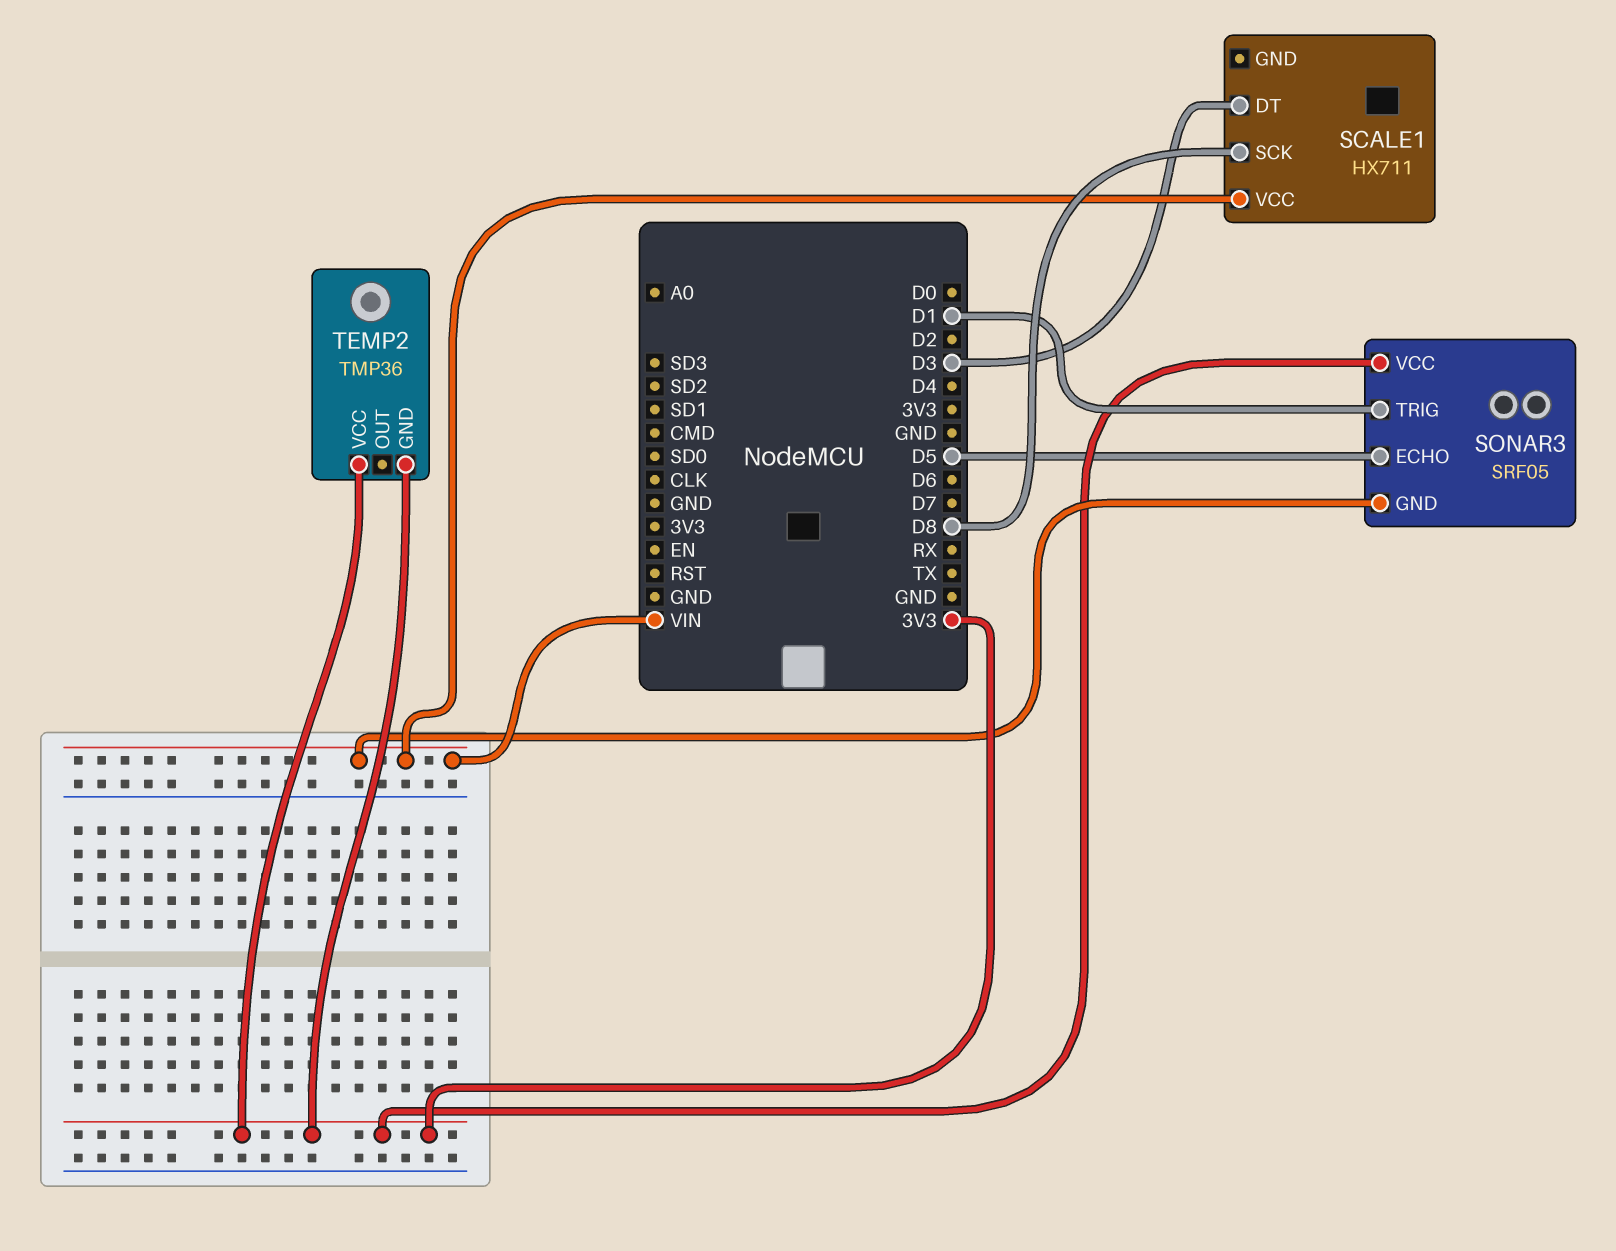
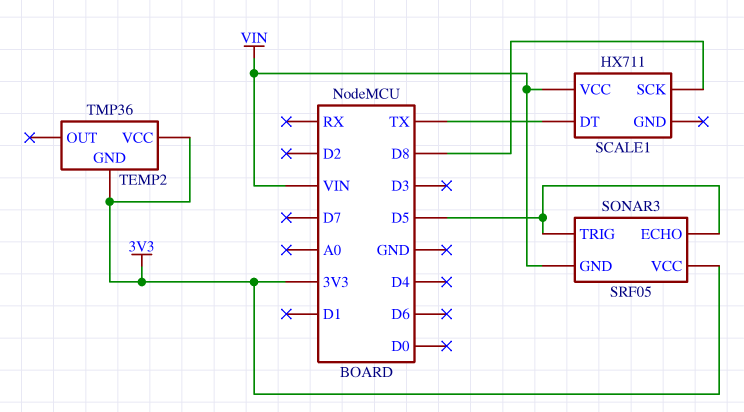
SCALE1 pin DT: D3 -> TX
SONAR3 pin TRIG: D1 -> D5

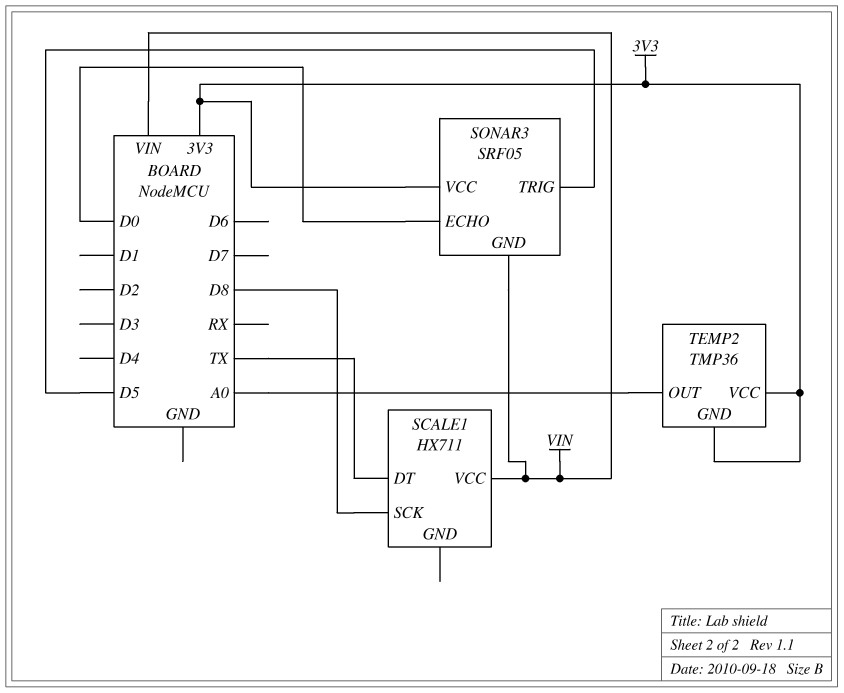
SONAR3 pin ECHO: D5 -> D0
TEMP2 pin OUT: none -> A0

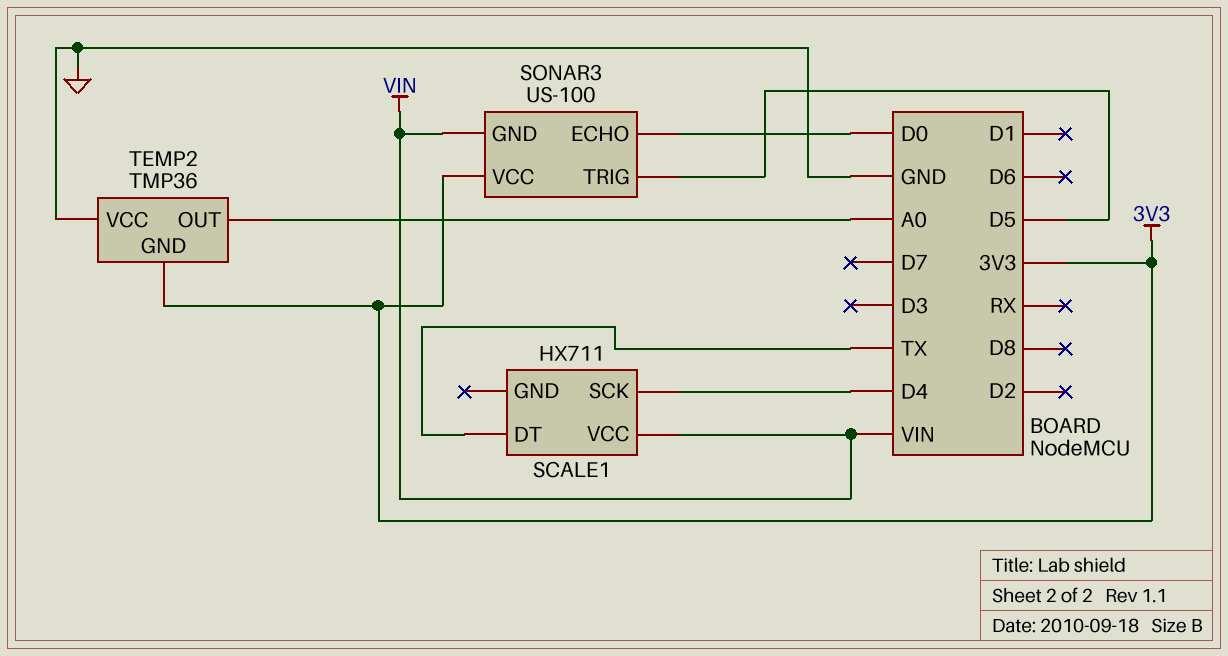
SCALE1 pin SCK: D8 -> D4
SONAR3: SRF05 -> US-100
TEMP2 pin VCC: 3V3 -> GND

